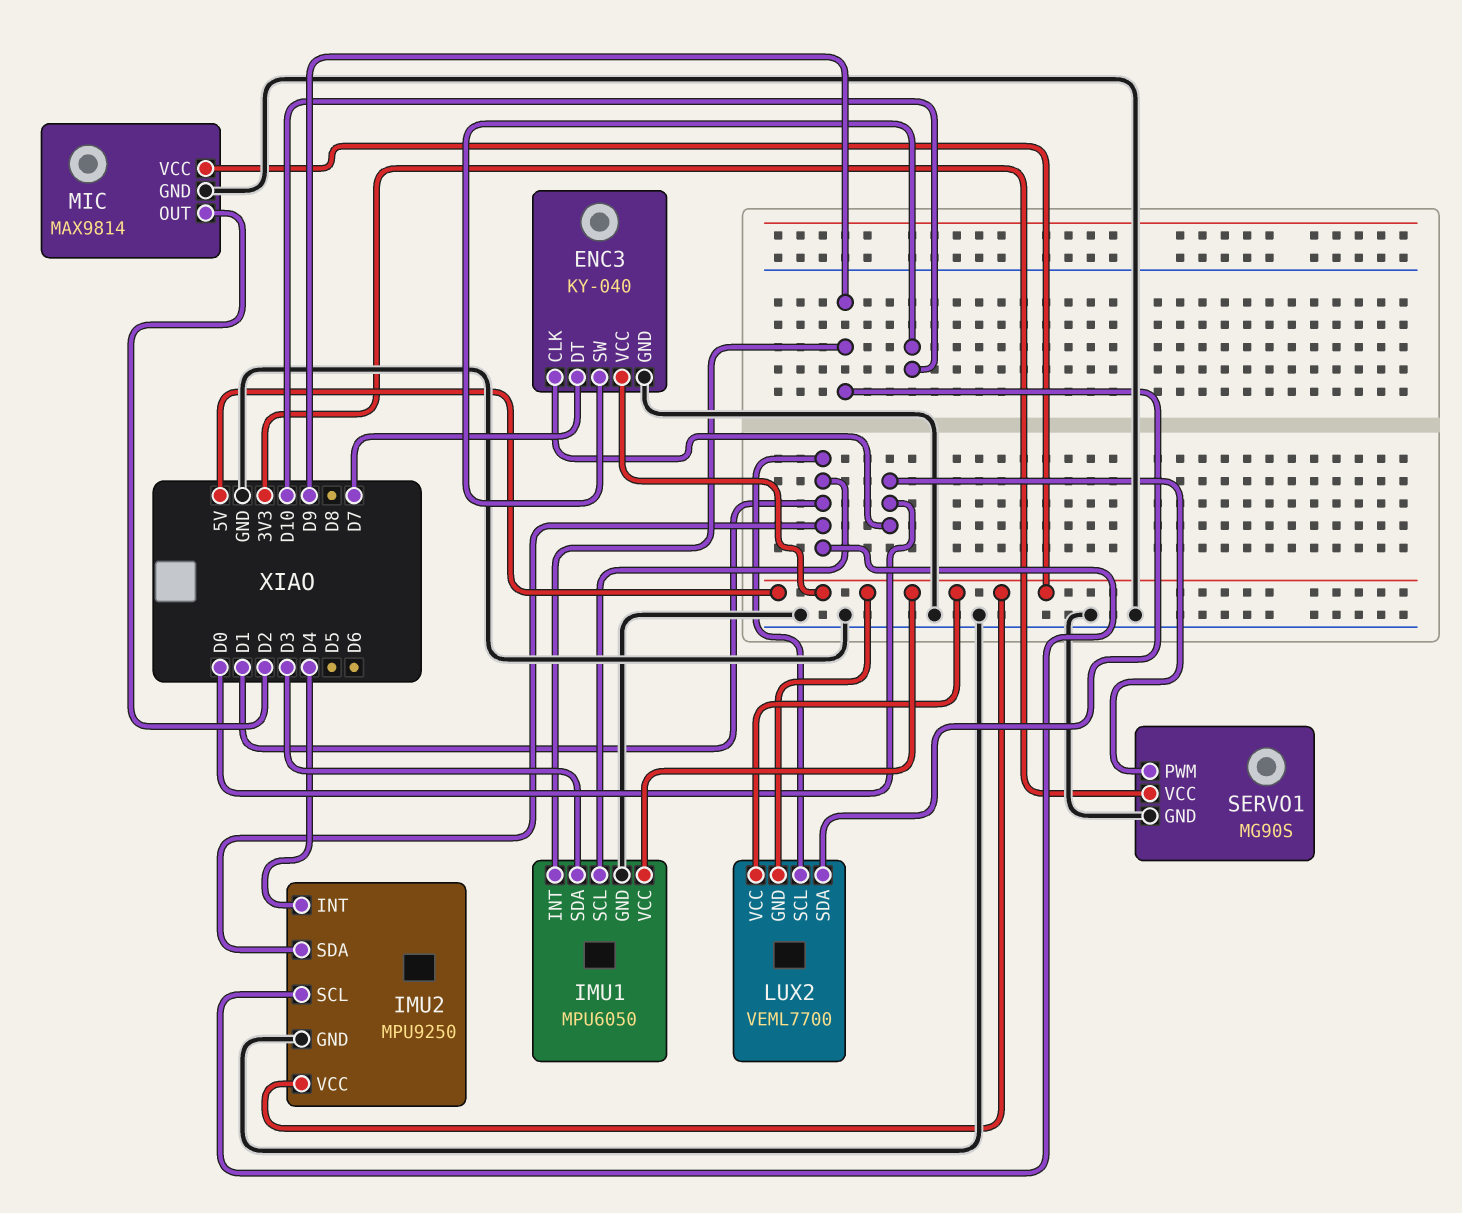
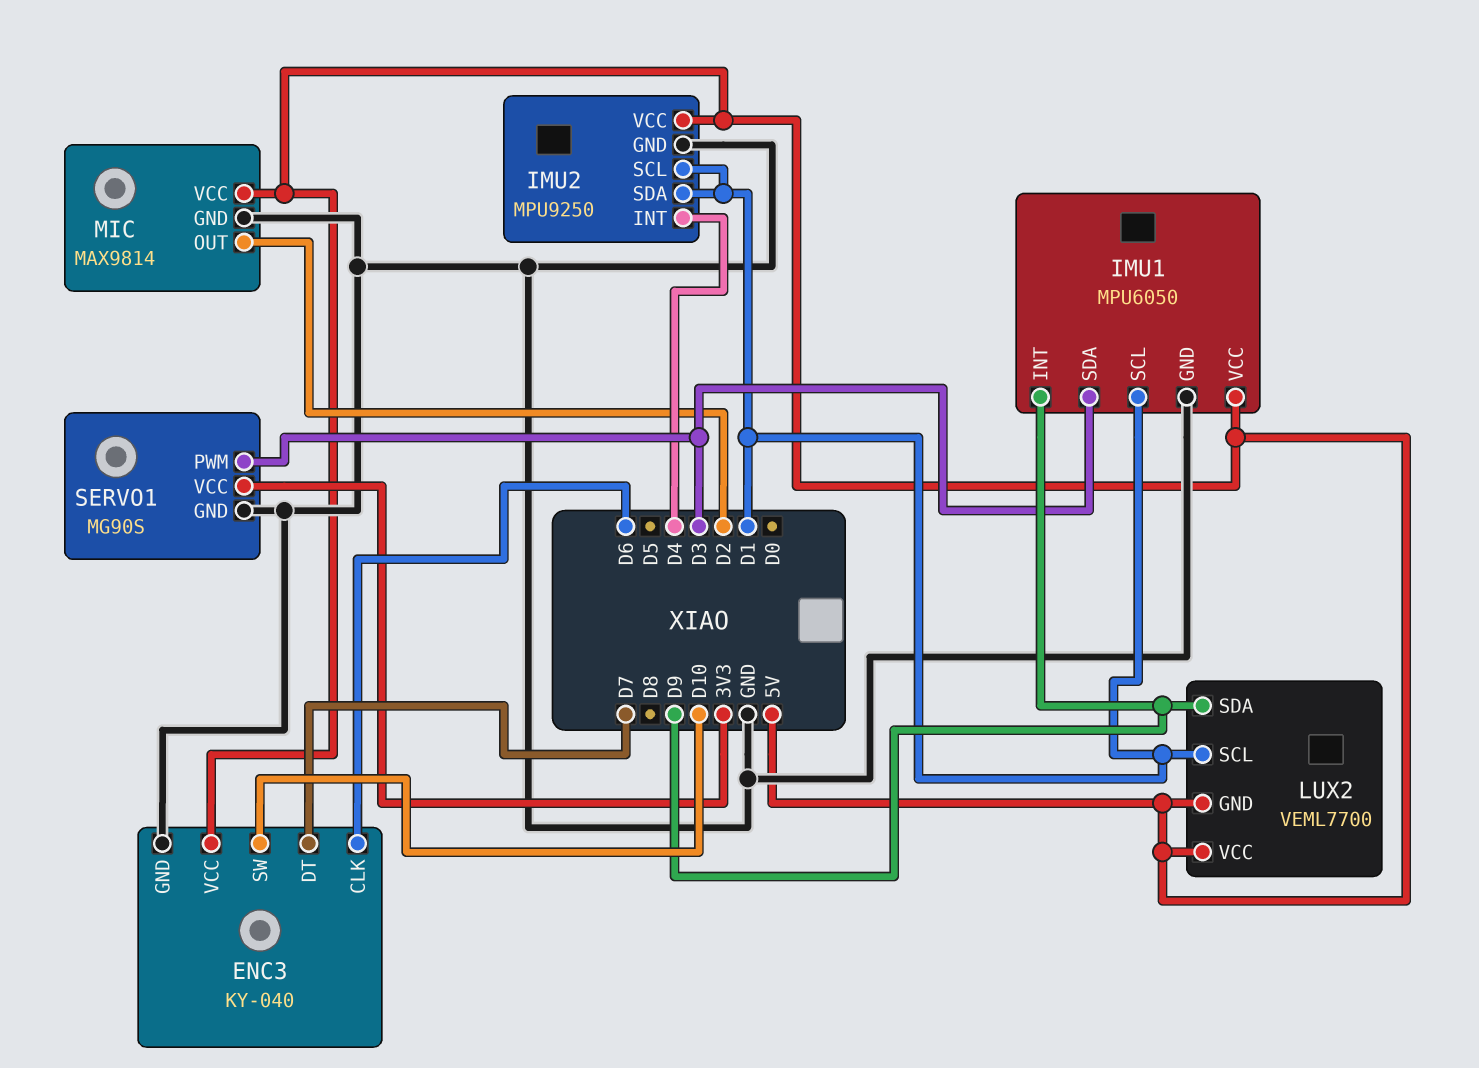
ENC3 pin CLK: D0 -> D6
SERVO1 pin PWM: D0 -> D3

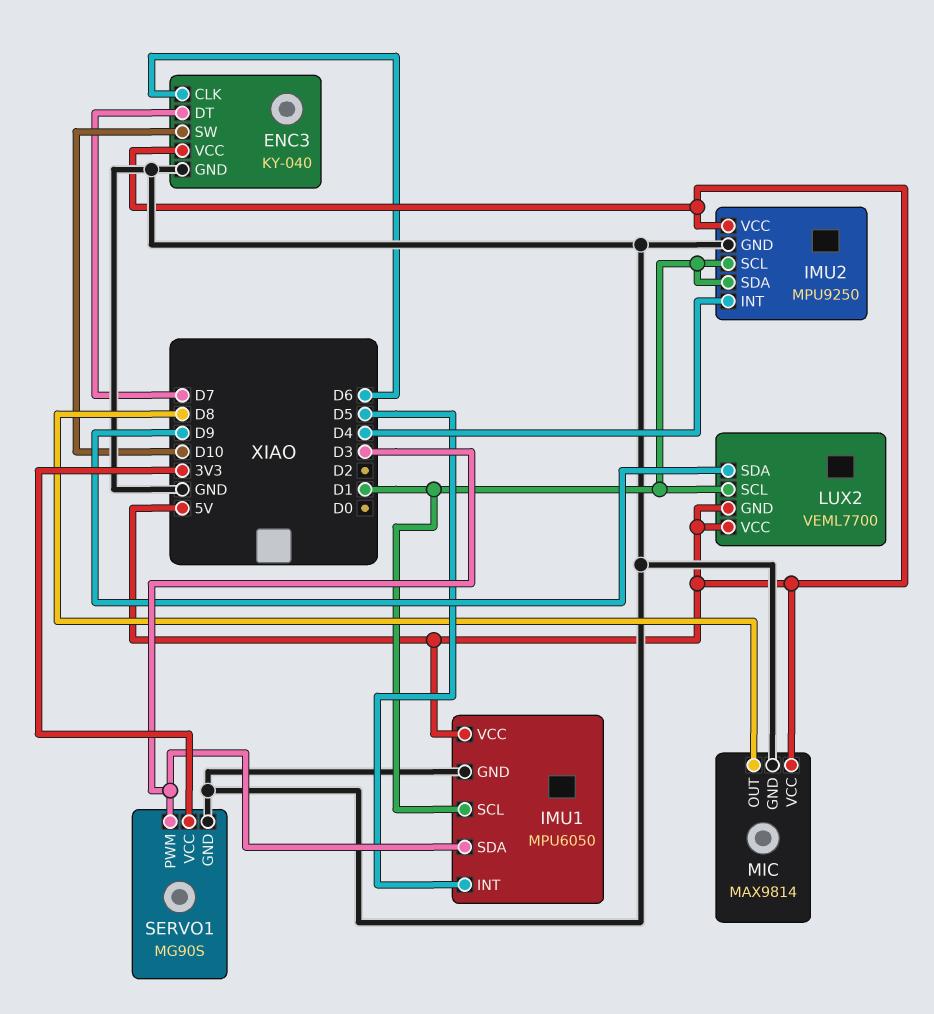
IMU1 pin INT: D9 -> D5
MIC pin OUT: D2 -> D8

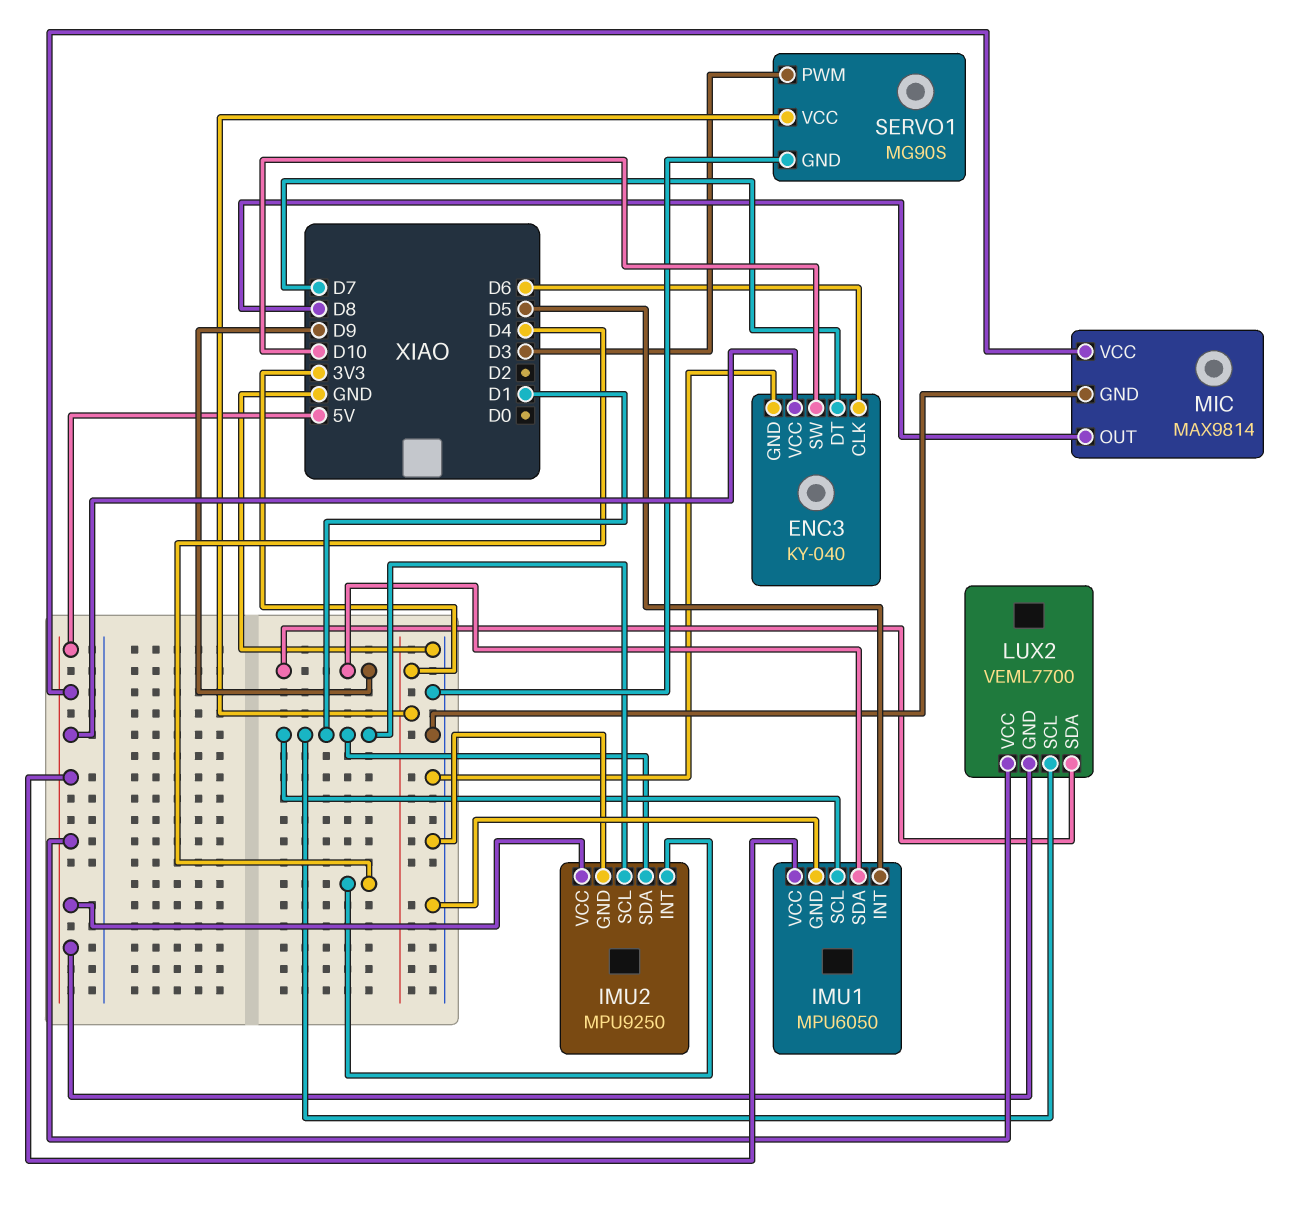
IMU1 pin SDA: D3 -> D9

